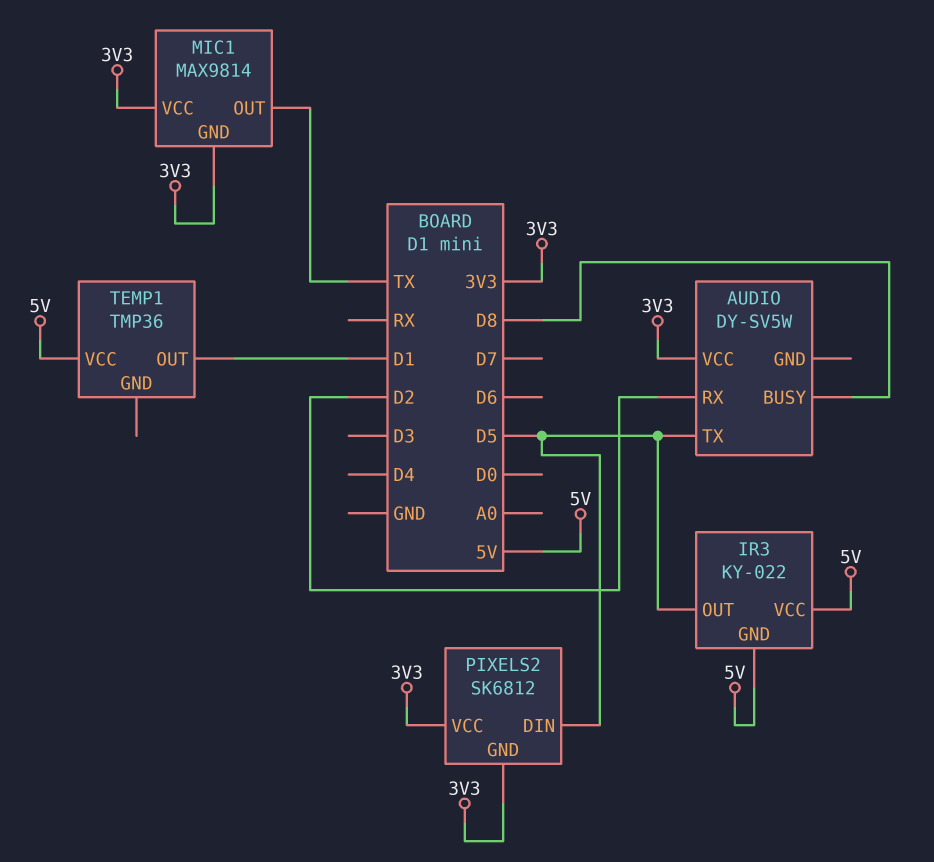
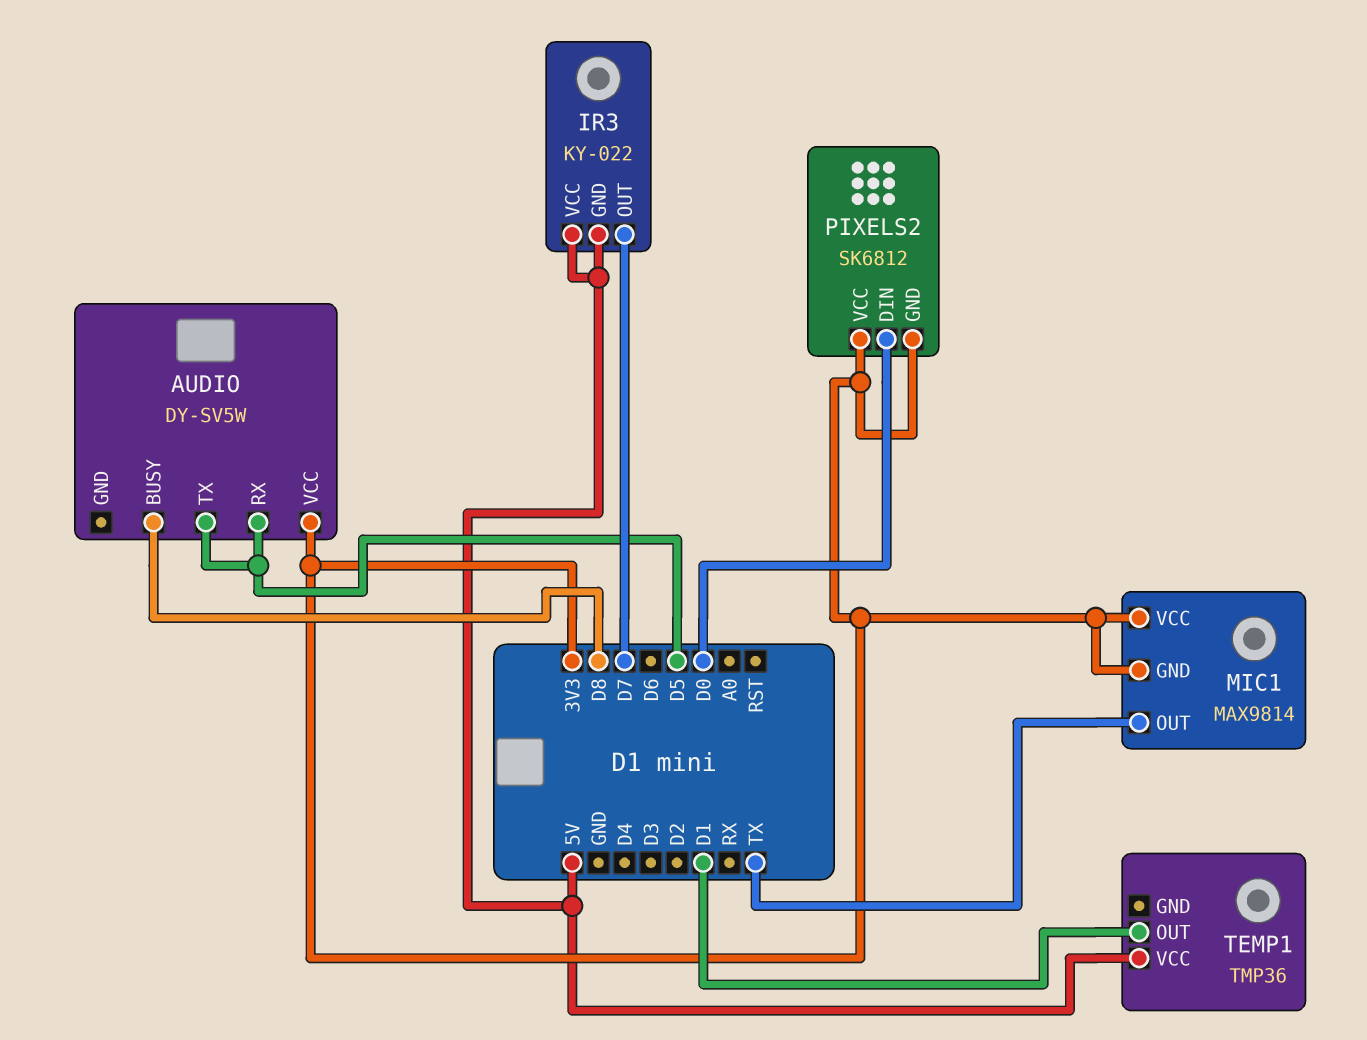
AUDIO pin RX: D2 -> D5
IR3 pin OUT: D5 -> D7
PIXELS2 pin DIN: D5 -> D0

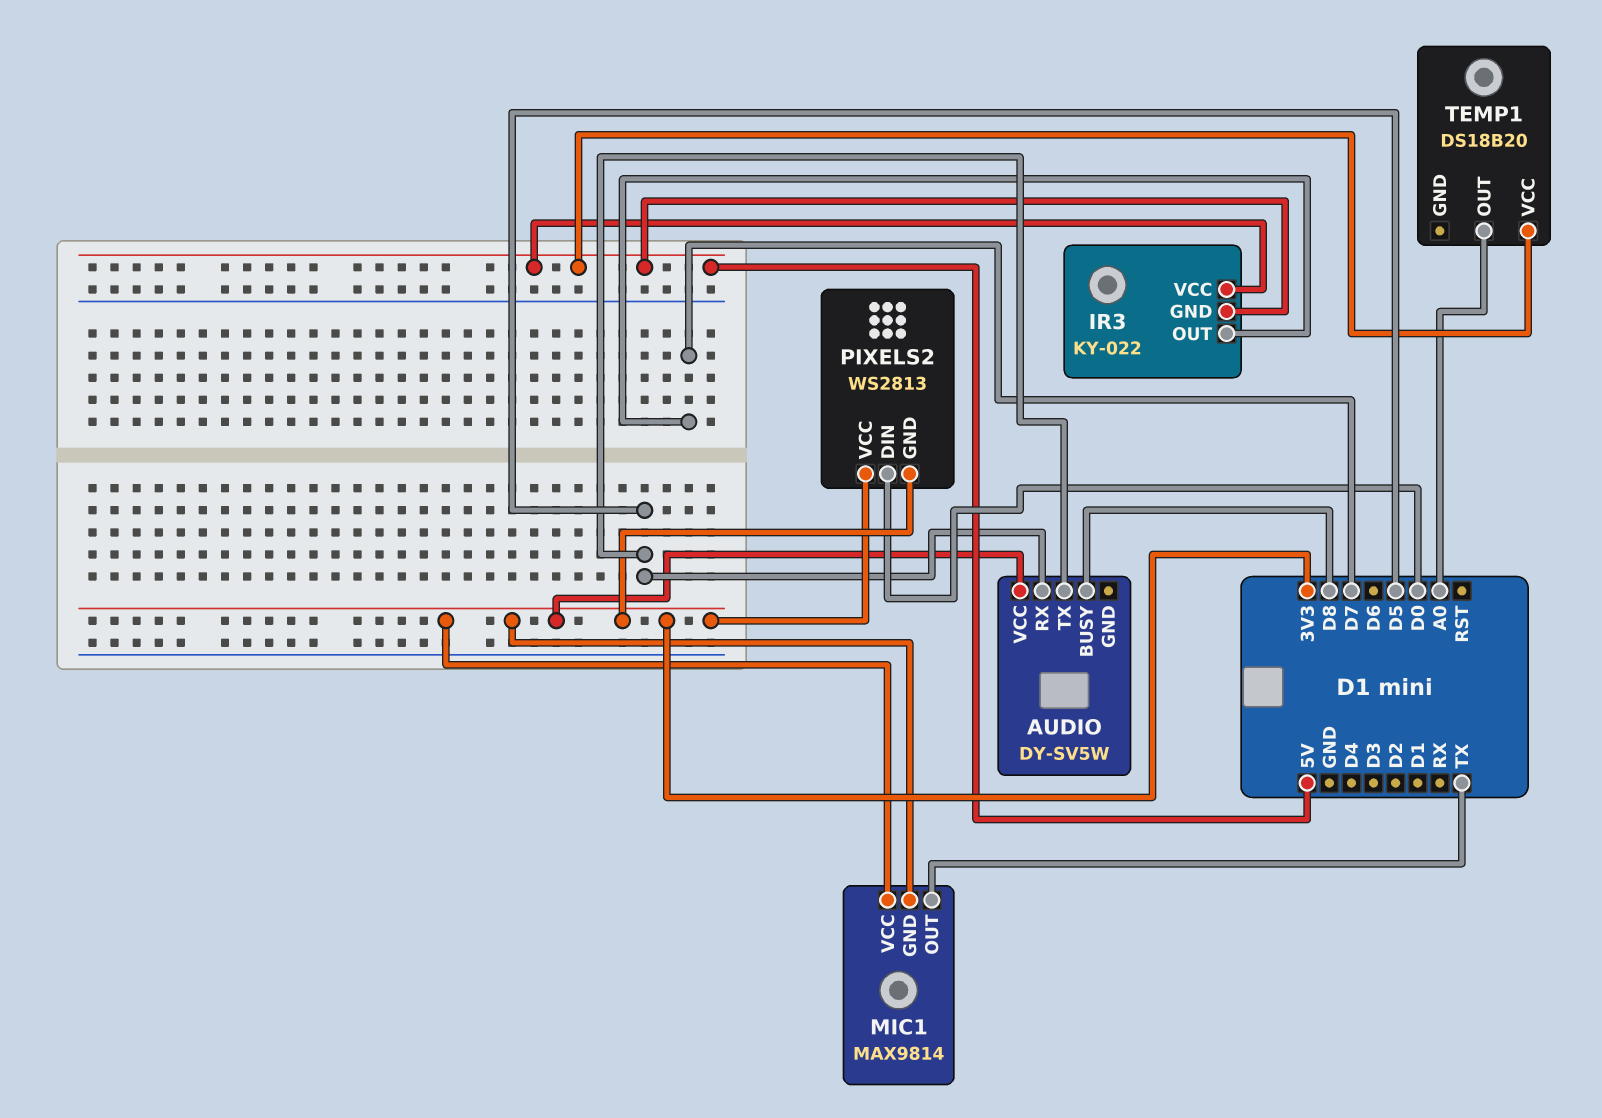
PIXELS2: SK6812 -> WS2813
TEMP1: TMP36 -> DS18B20
TEMP1 pin OUT: D1 -> A0

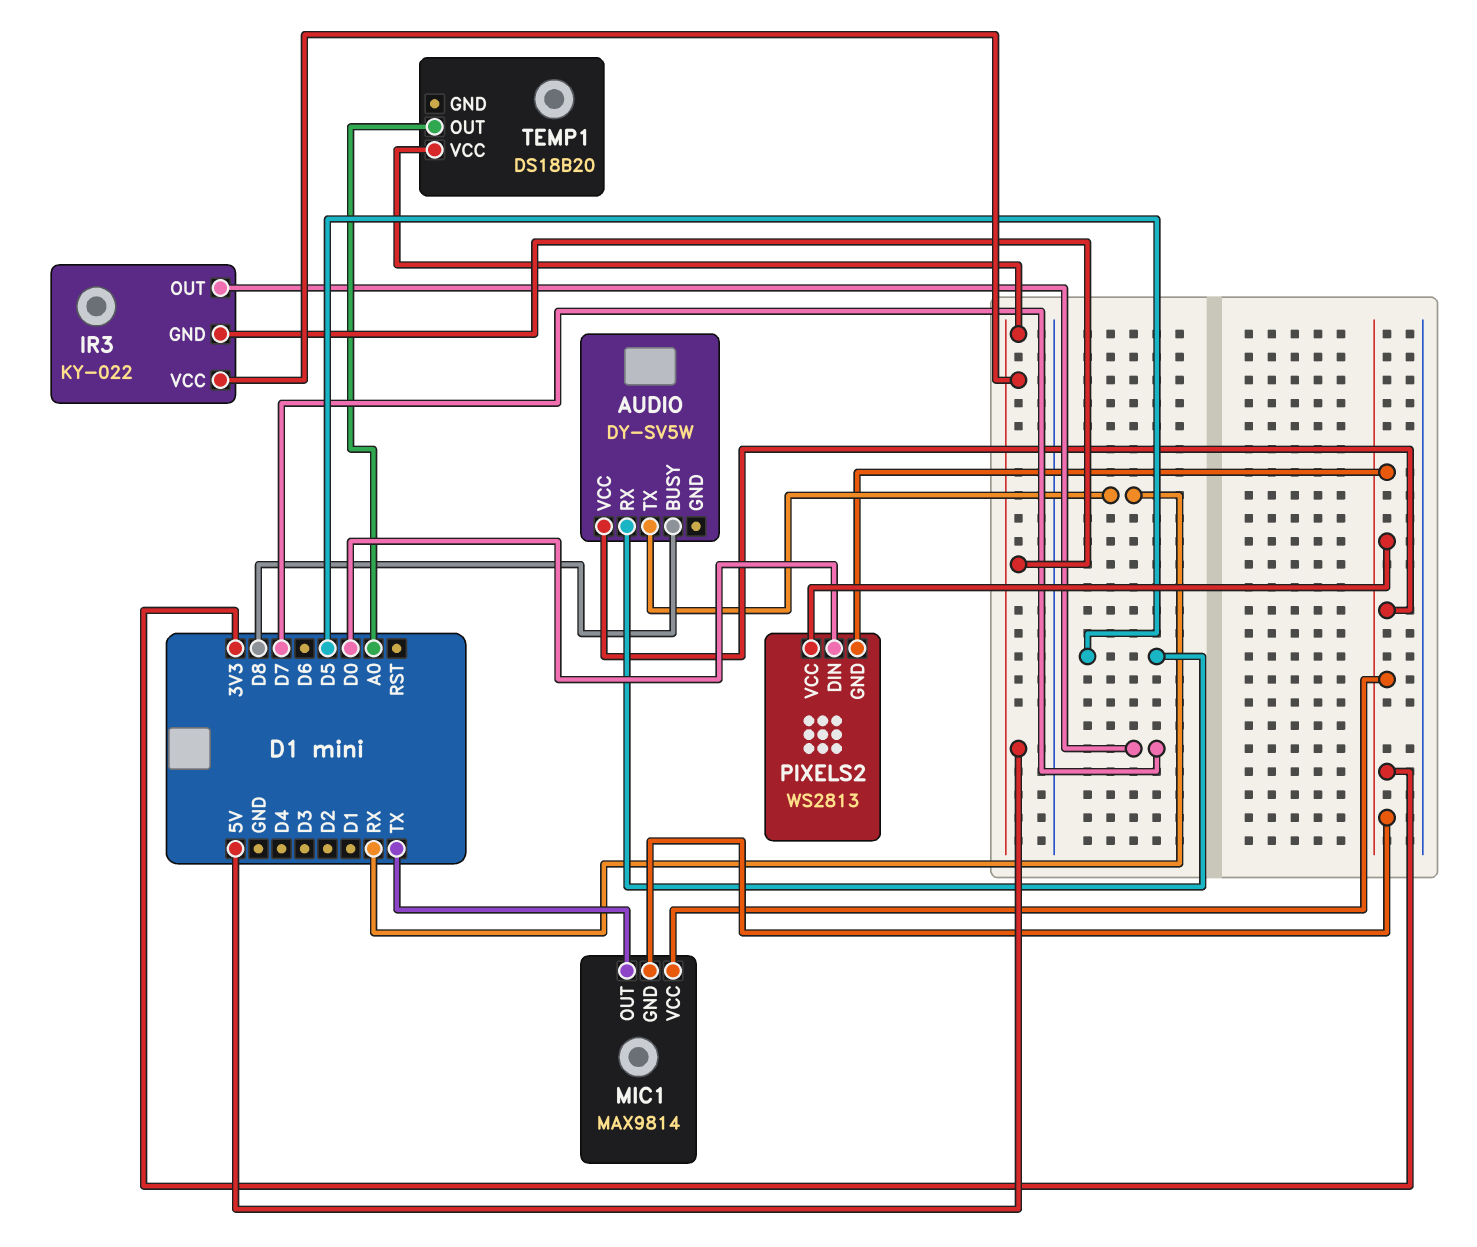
AUDIO pin TX: D5 -> RX

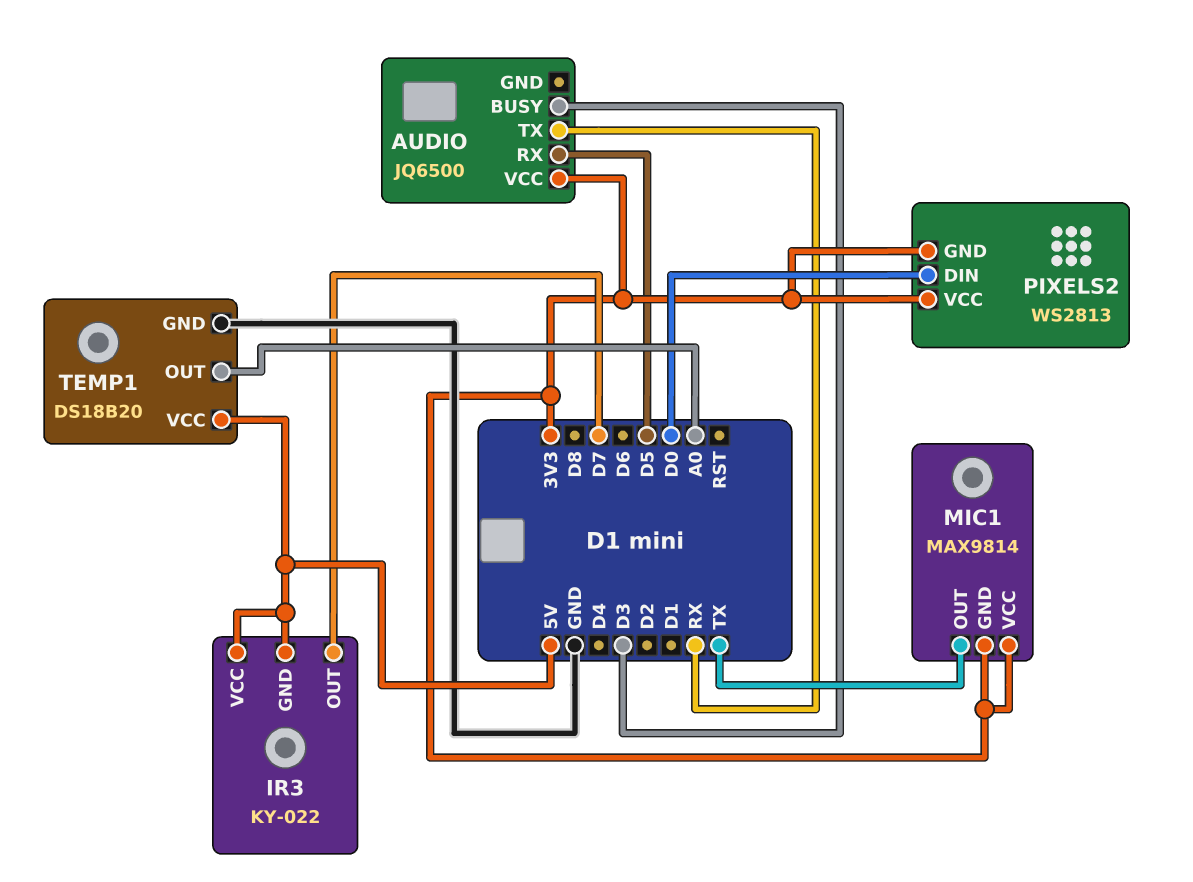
AUDIO: DY-SV5W -> JQ6500
AUDIO pin BUSY: D8 -> D3
TEMP1 pin GND: none -> GND

